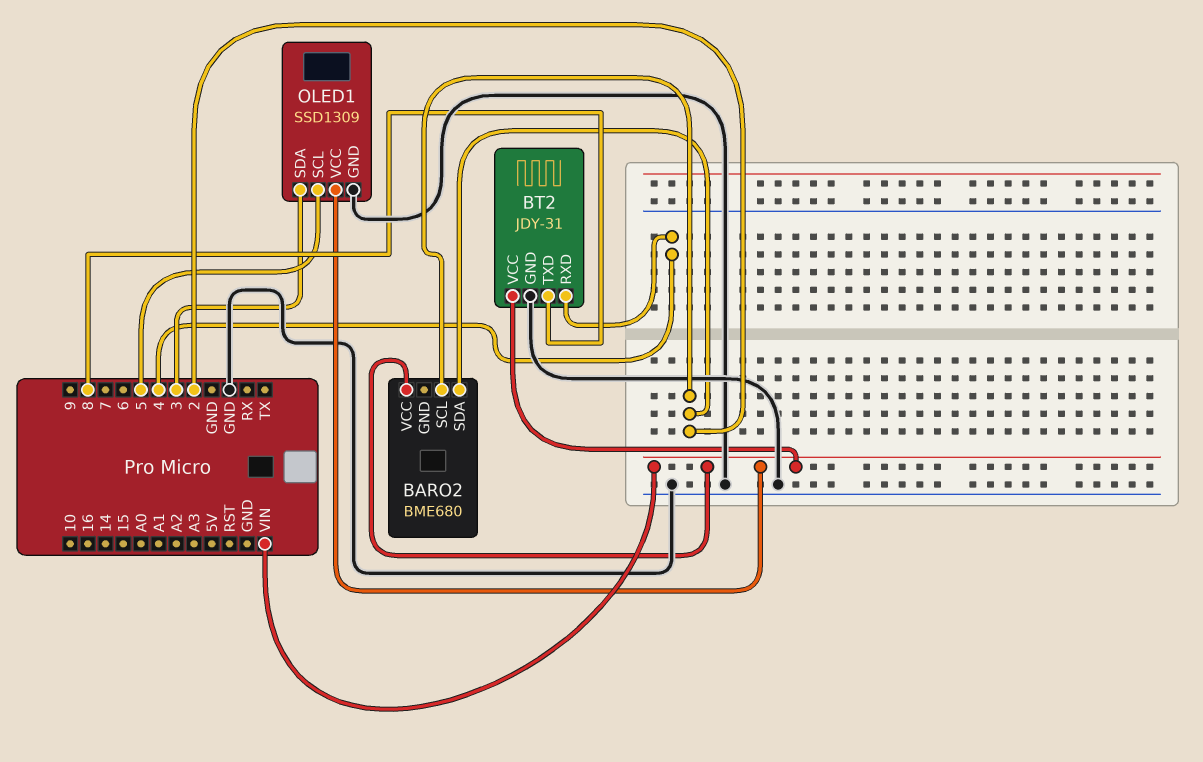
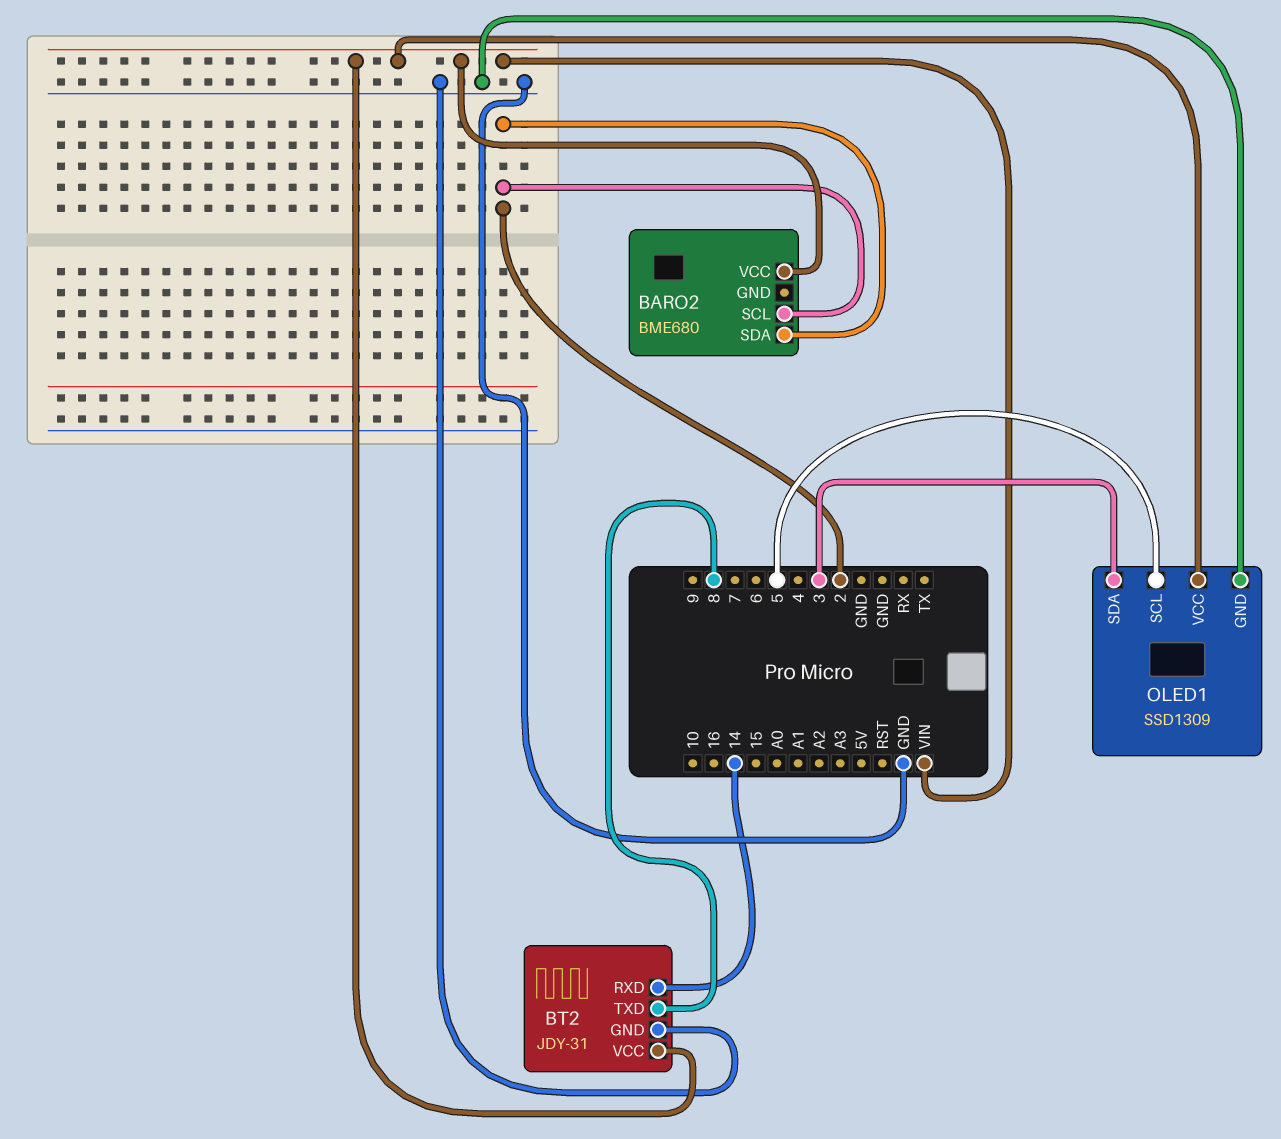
BT2 pin RXD: 4 -> 14

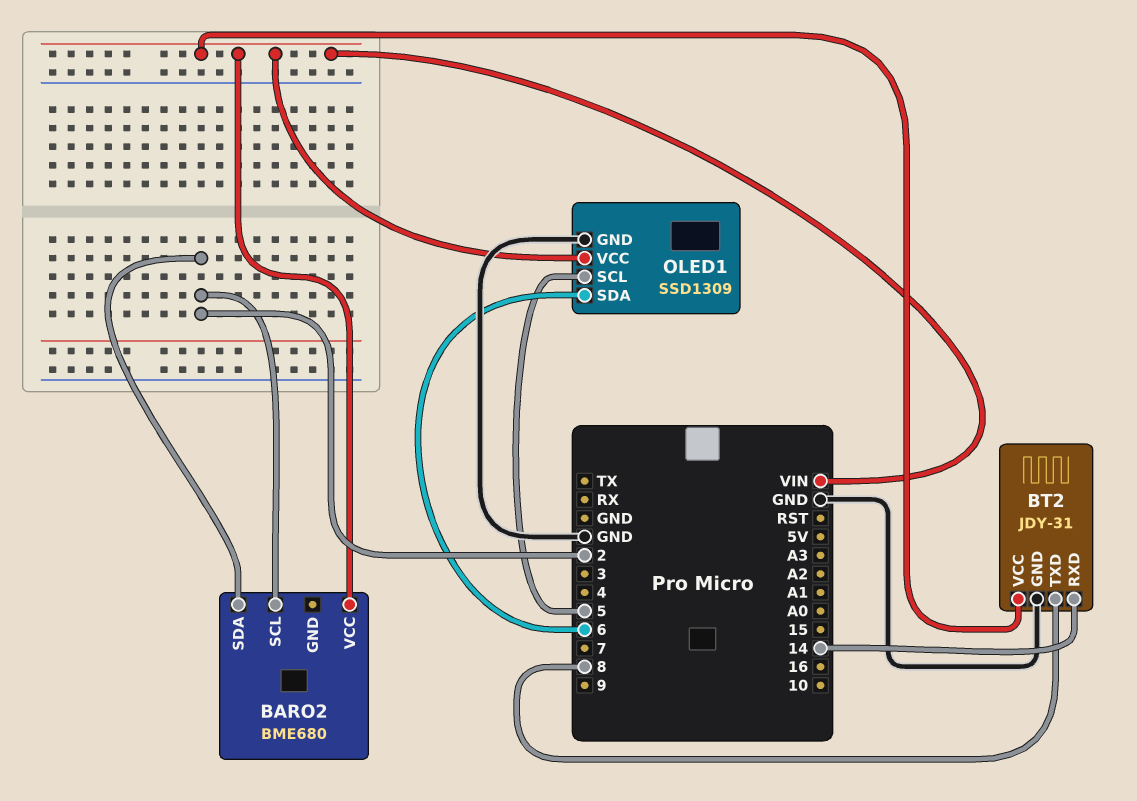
OLED1 pin SDA: 3 -> 6

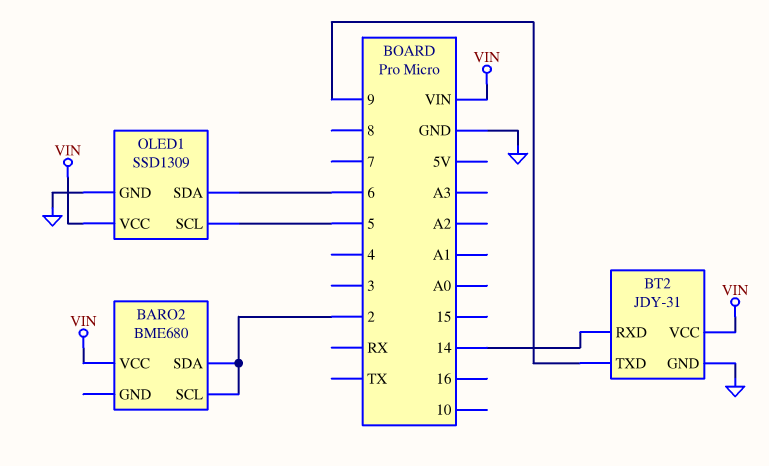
BT2 pin TXD: 8 -> 9

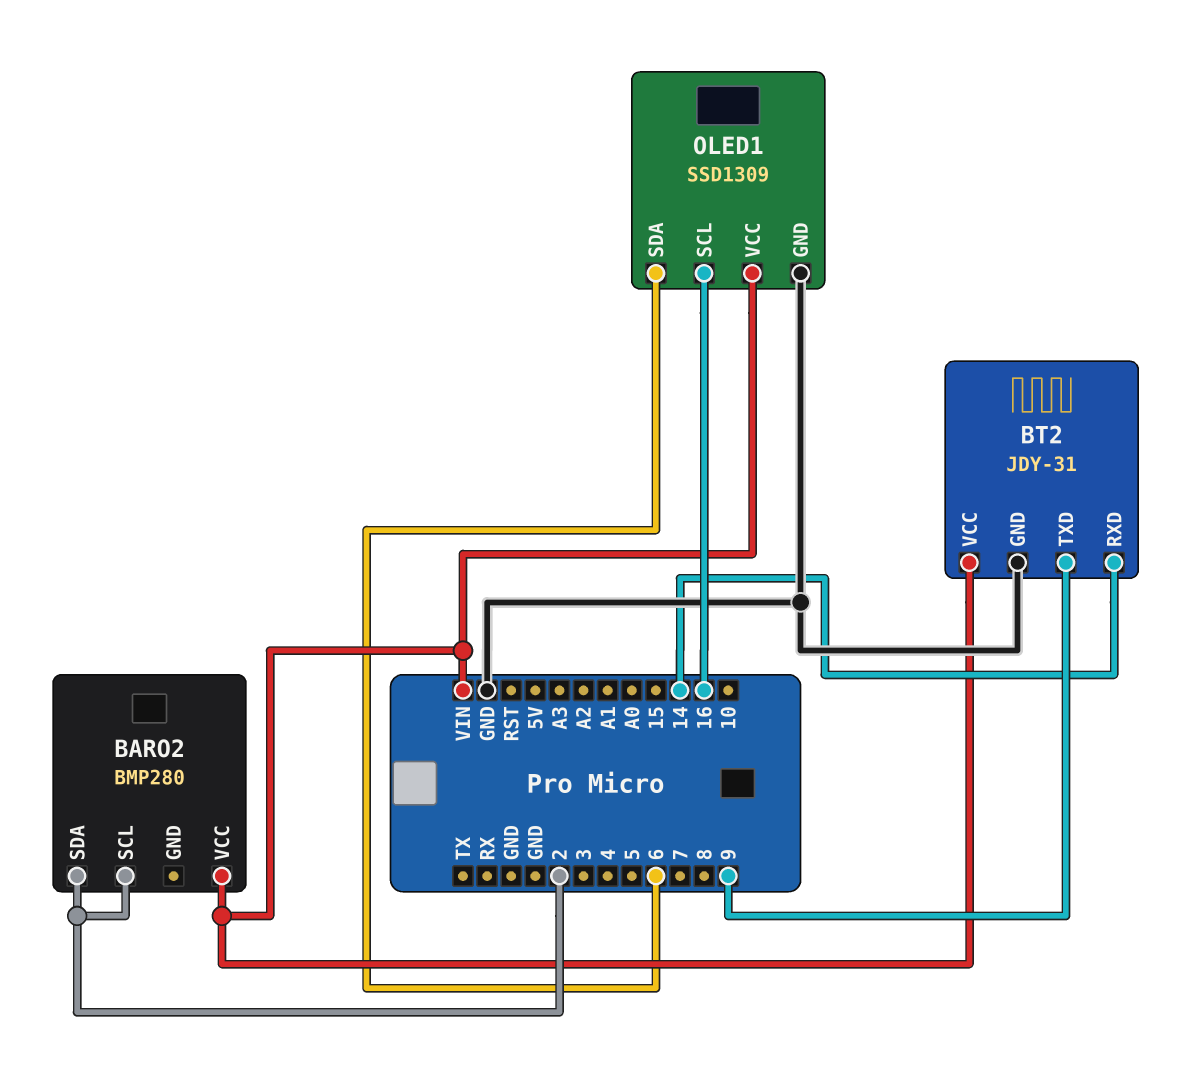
BARO2: BME680 -> BMP280
OLED1 pin SCL: 5 -> 16

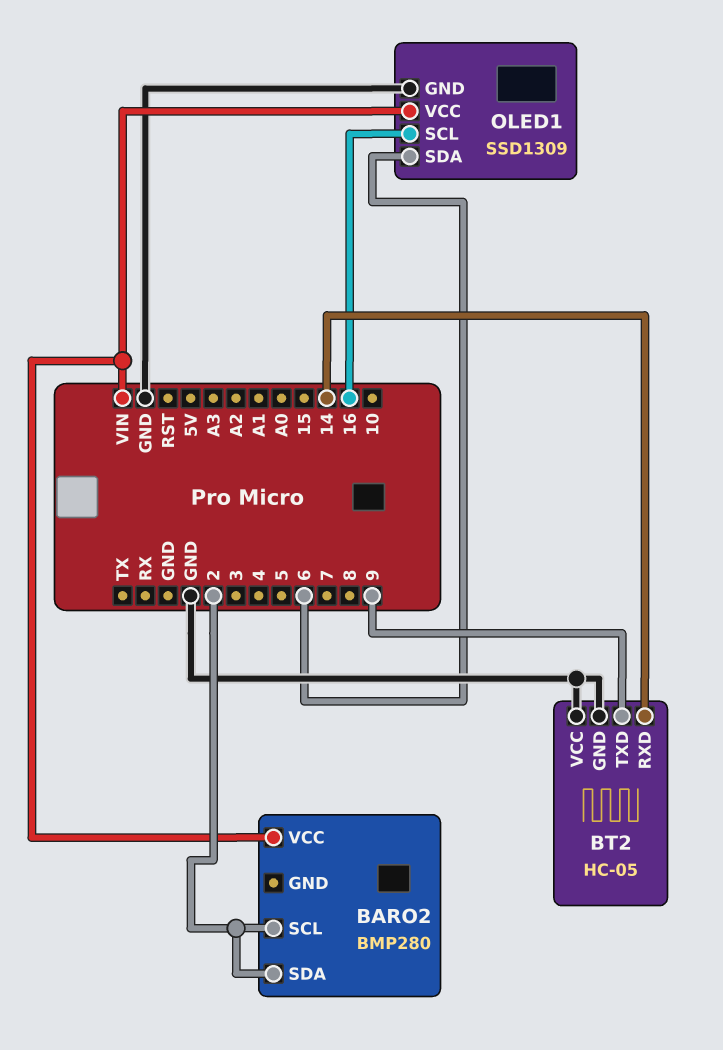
BT2: JDY-31 -> HC-05
BT2 pin VCC: VIN -> GND

